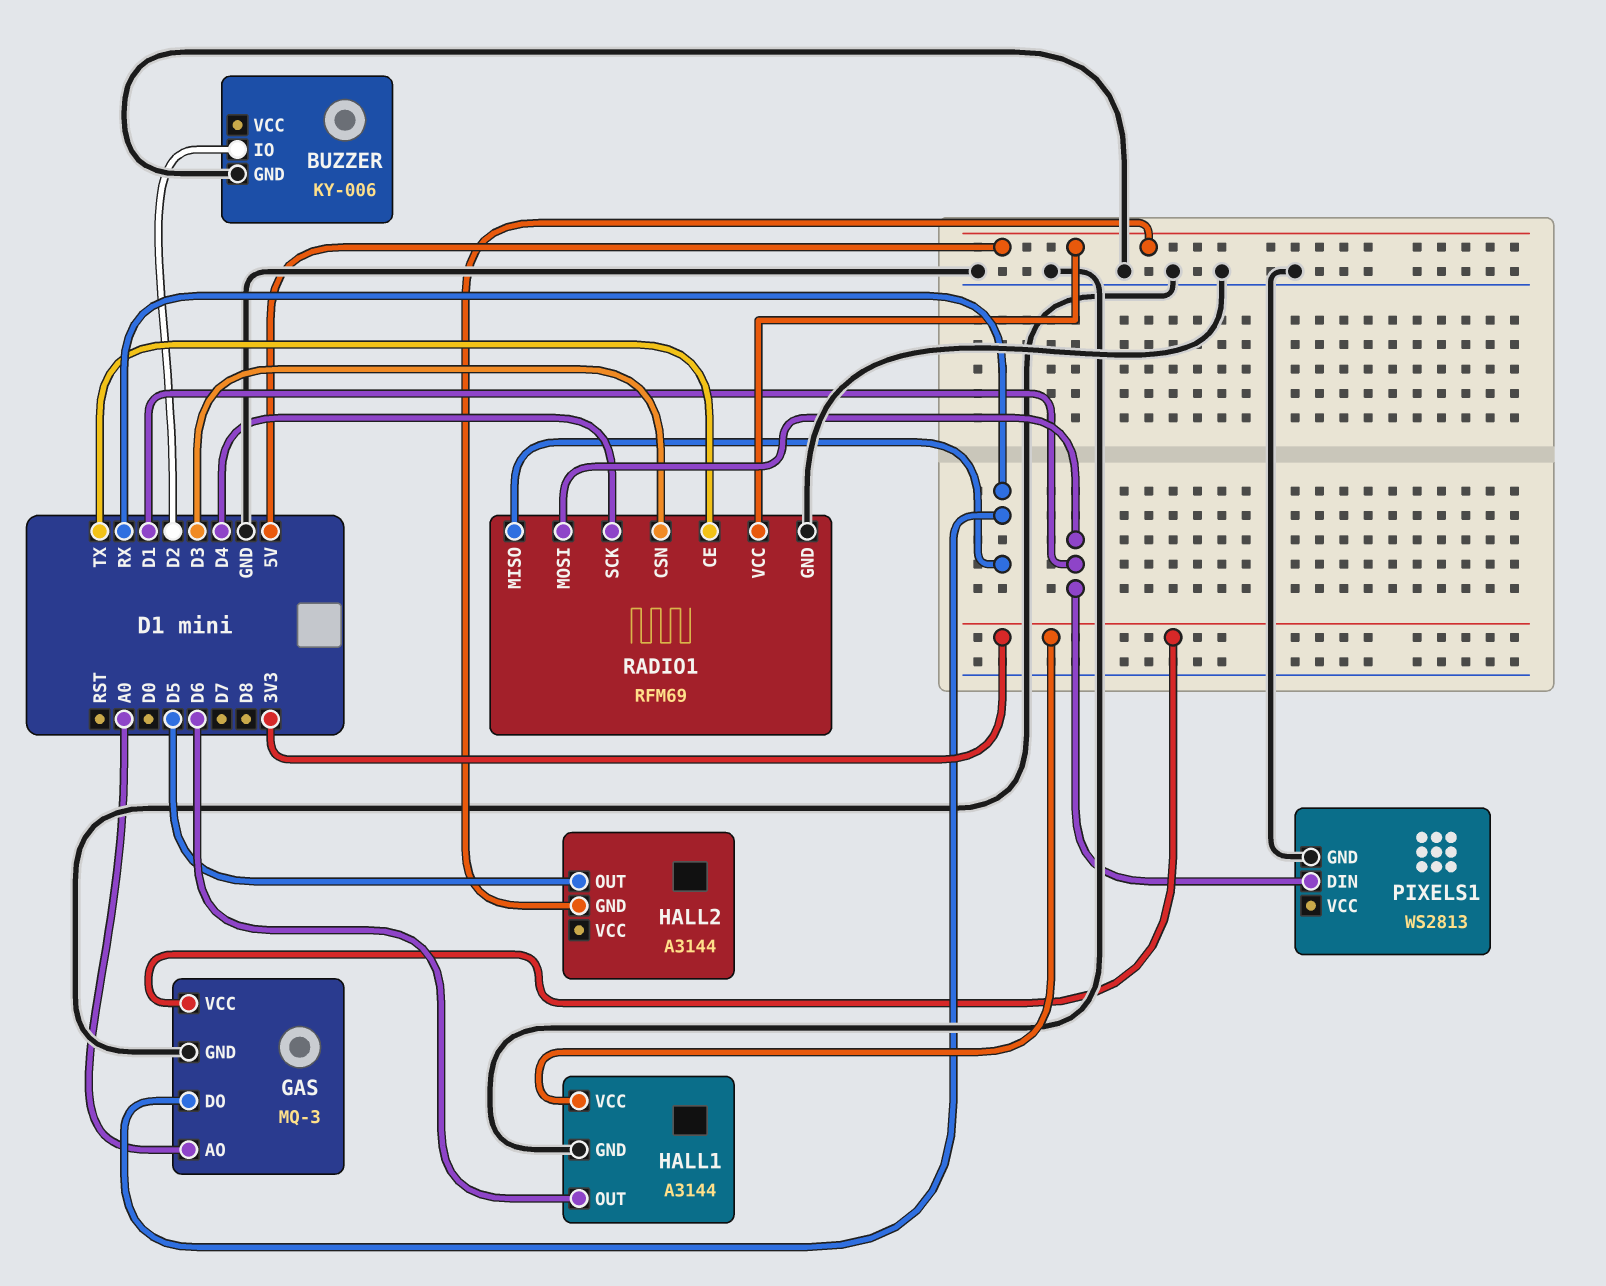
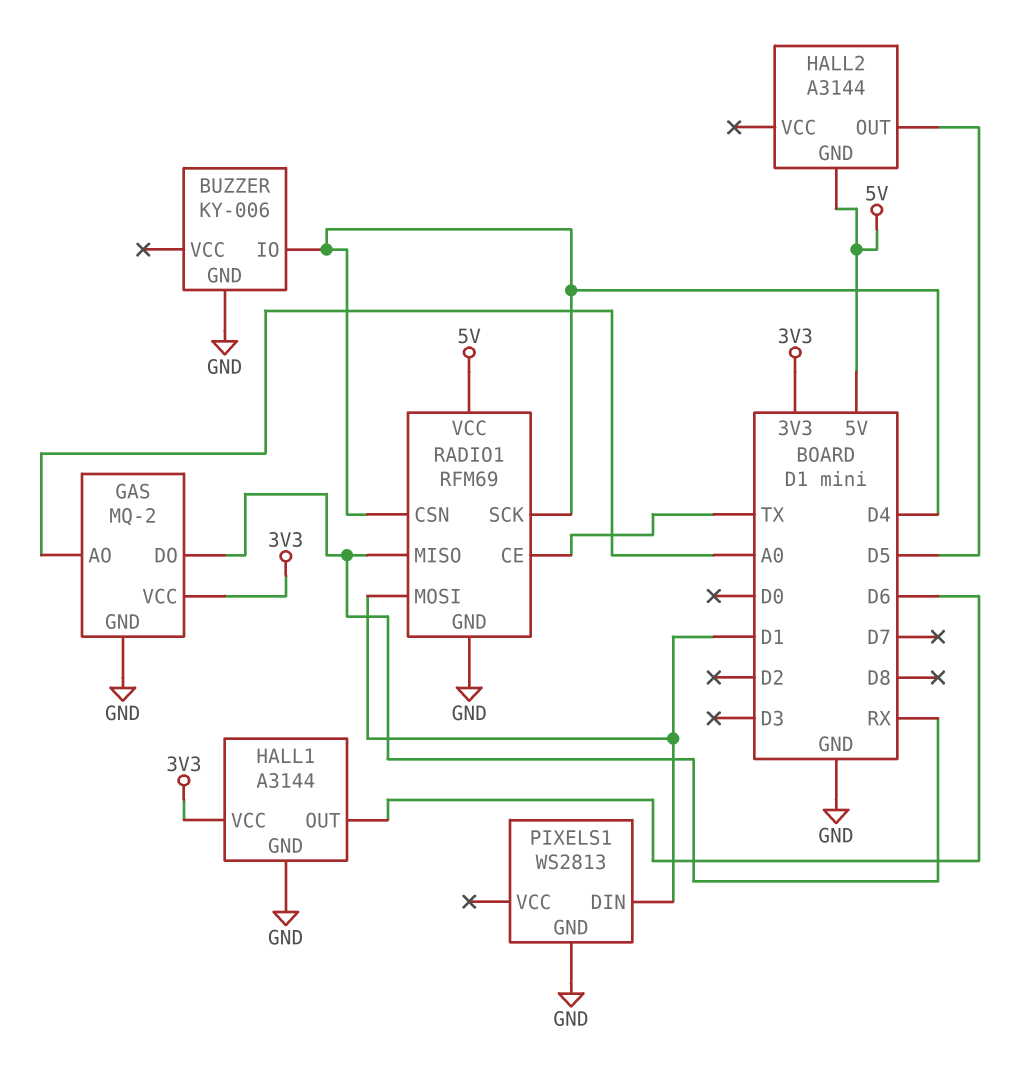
BUZZER pin IO: D2 -> D4
GAS: MQ-3 -> MQ-2
RADIO1 pin CSN: D3 -> D4

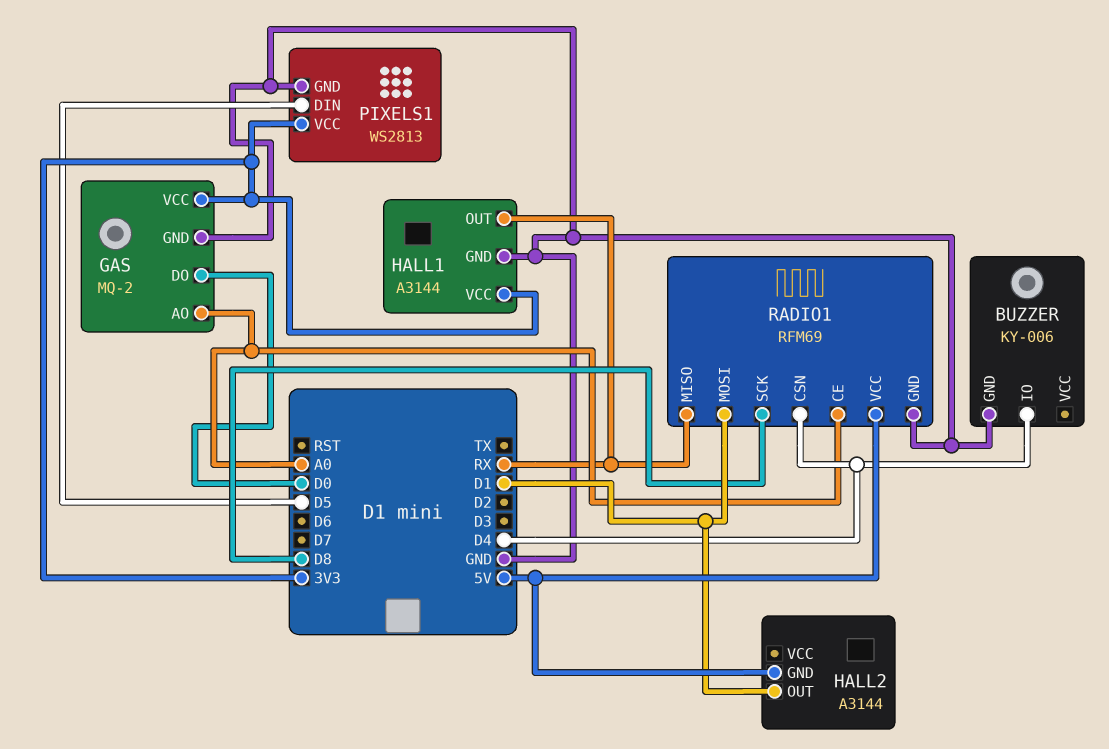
GAS pin DO: RX -> D0
HALL1 pin OUT: D6 -> RX
HALL2 pin OUT: D5 -> D1
PIXELS1 pin DIN: D1 -> D5
PIXELS1 pin VCC: none -> 3V3
RADIO1 pin CE: TX -> A0
RADIO1 pin SCK: D4 -> D8

